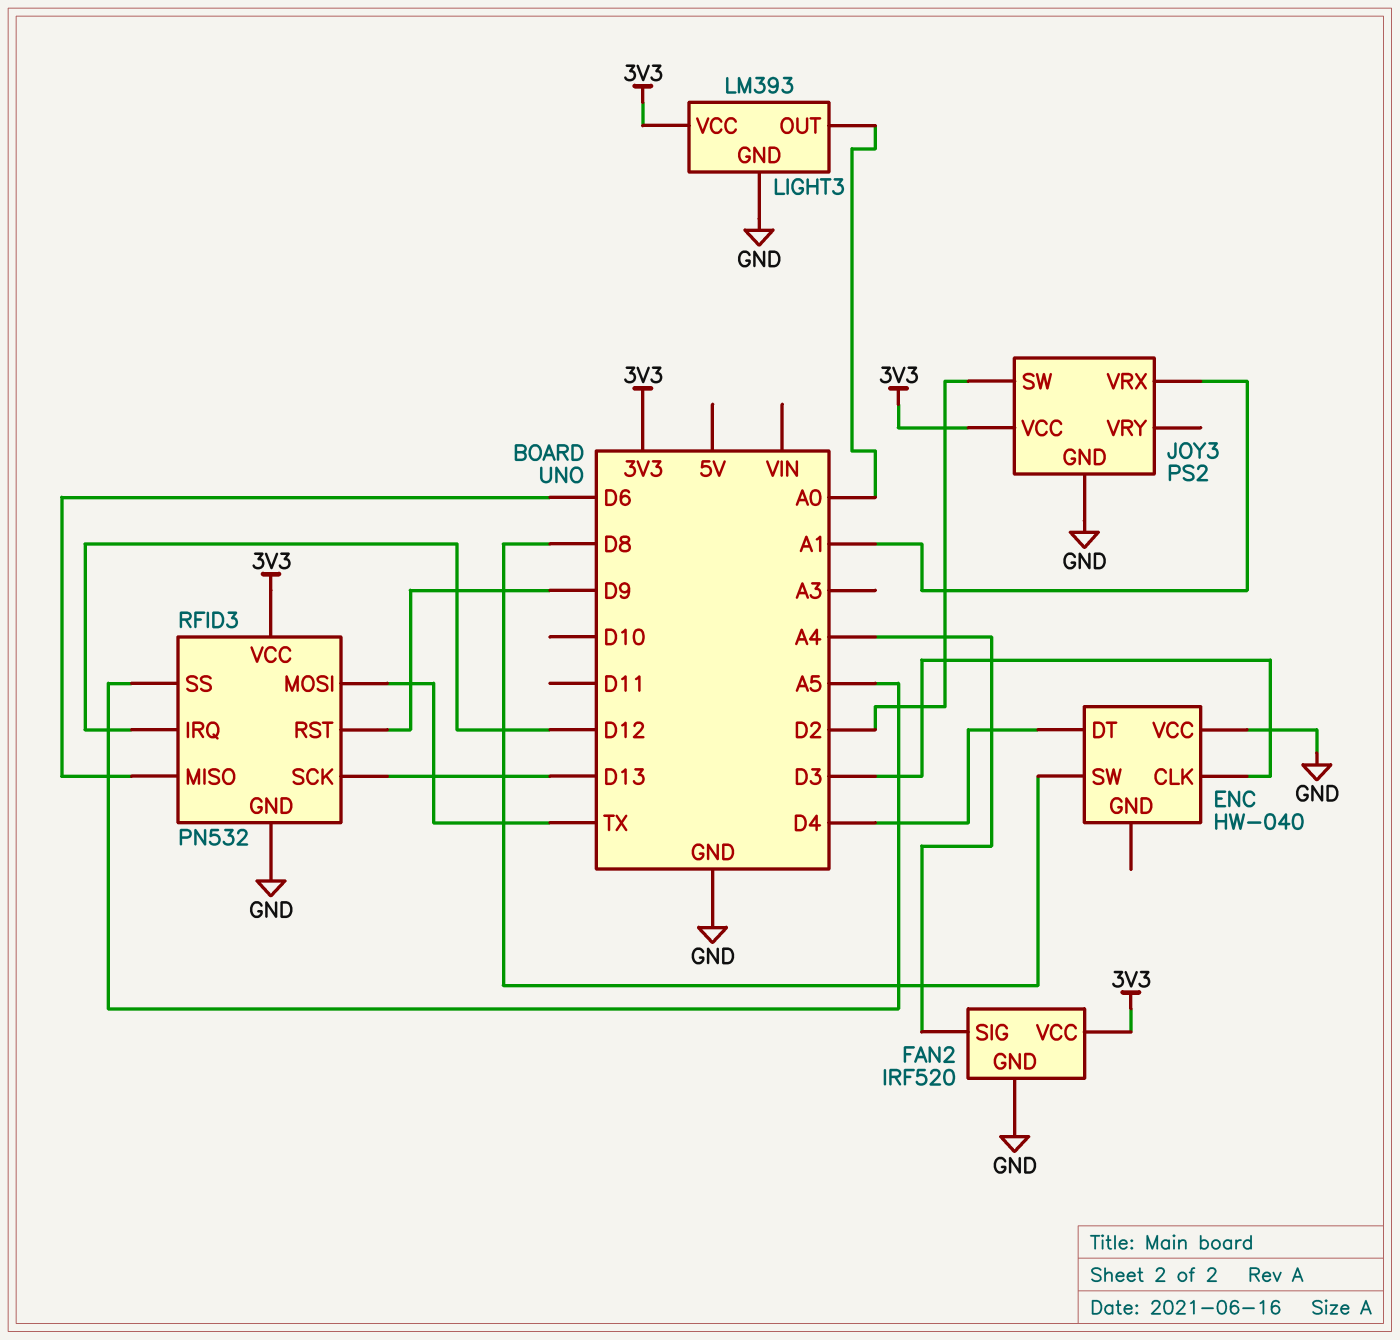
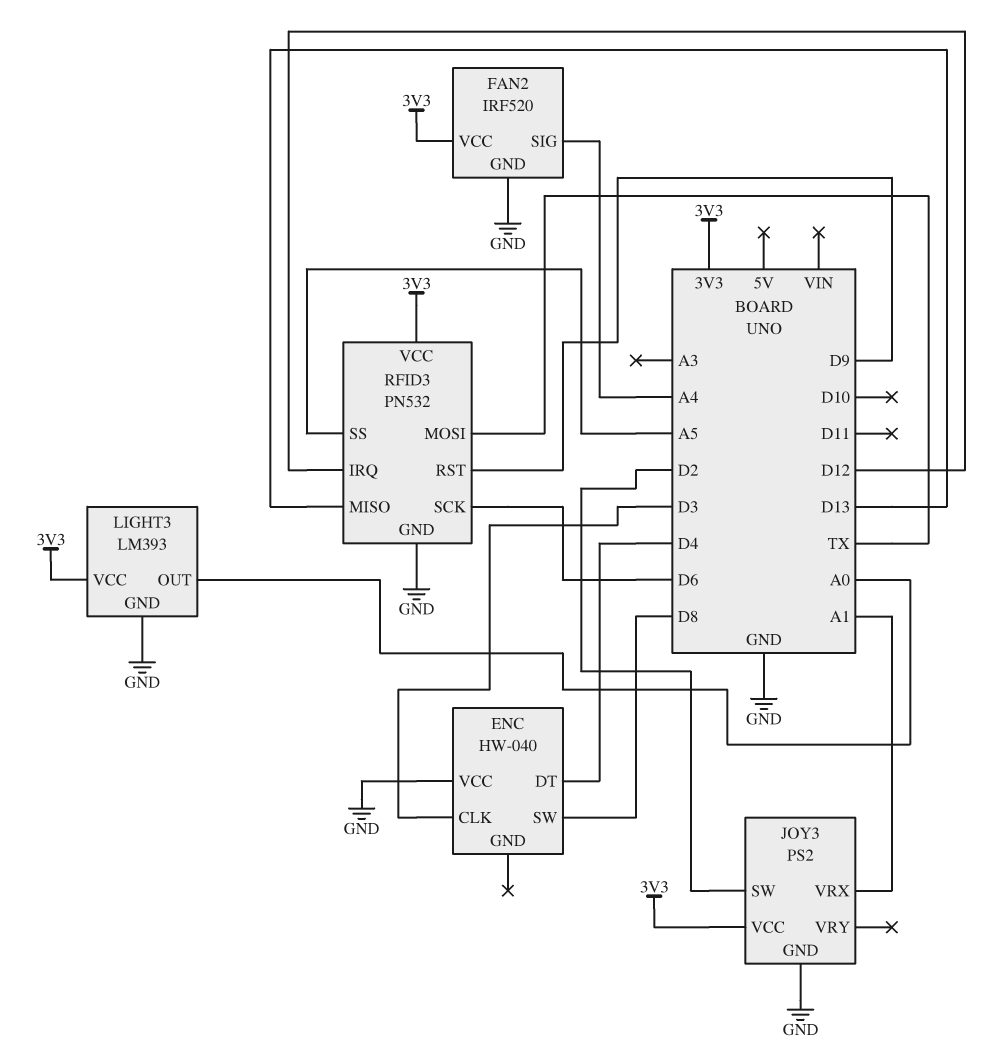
RFID3 pin MISO: D6 -> D13
RFID3 pin SCK: D13 -> D6

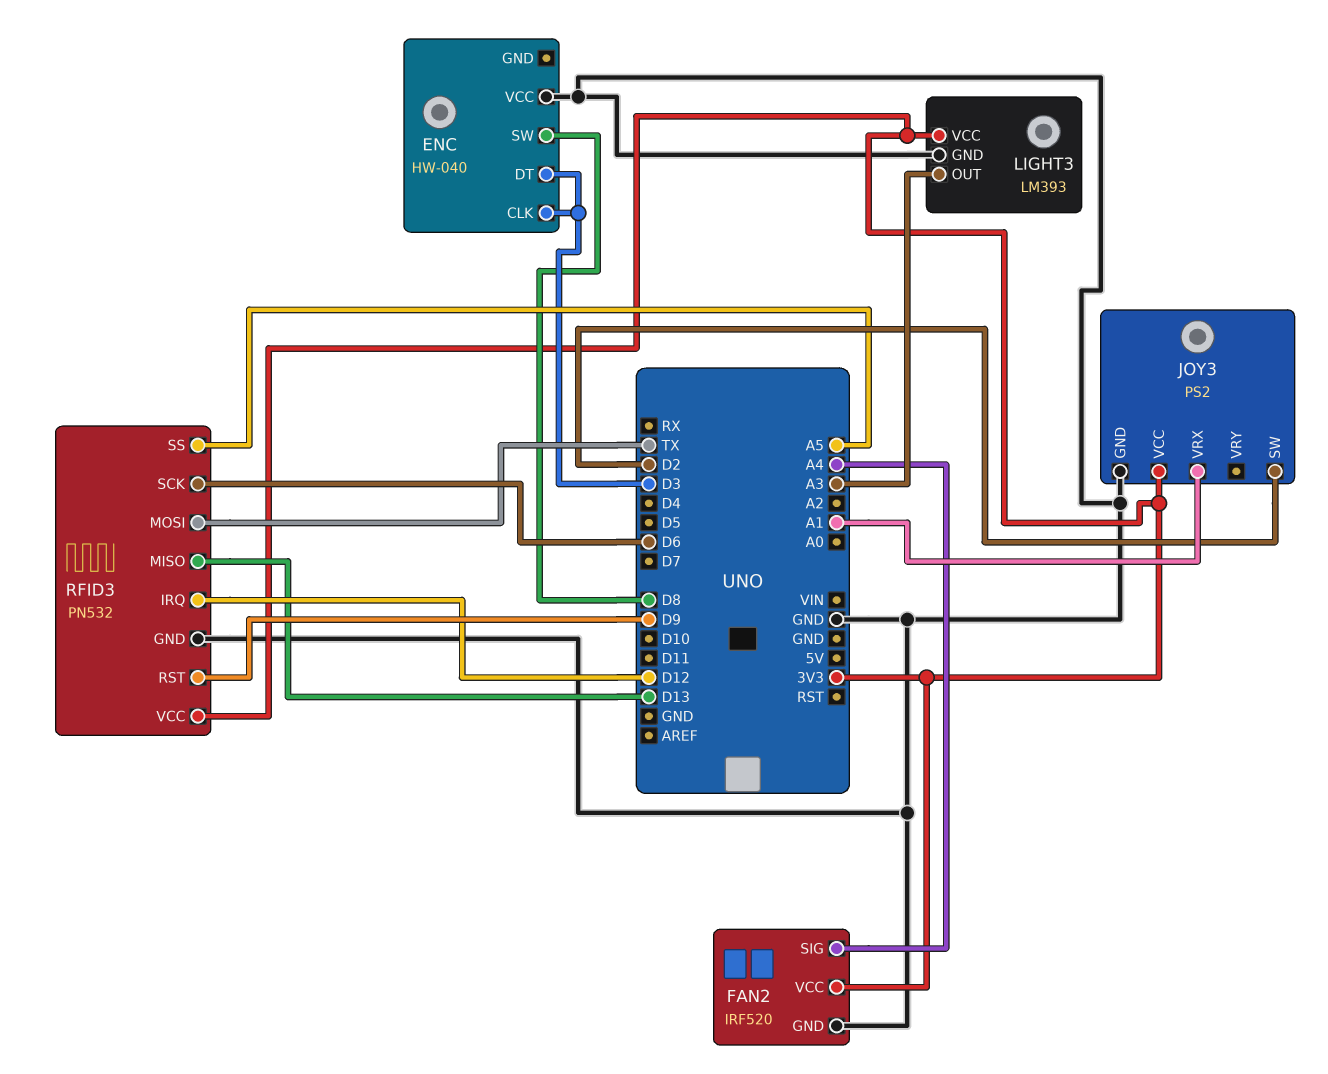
ENC pin DT: D4 -> D3
LIGHT3 pin OUT: A0 -> A3

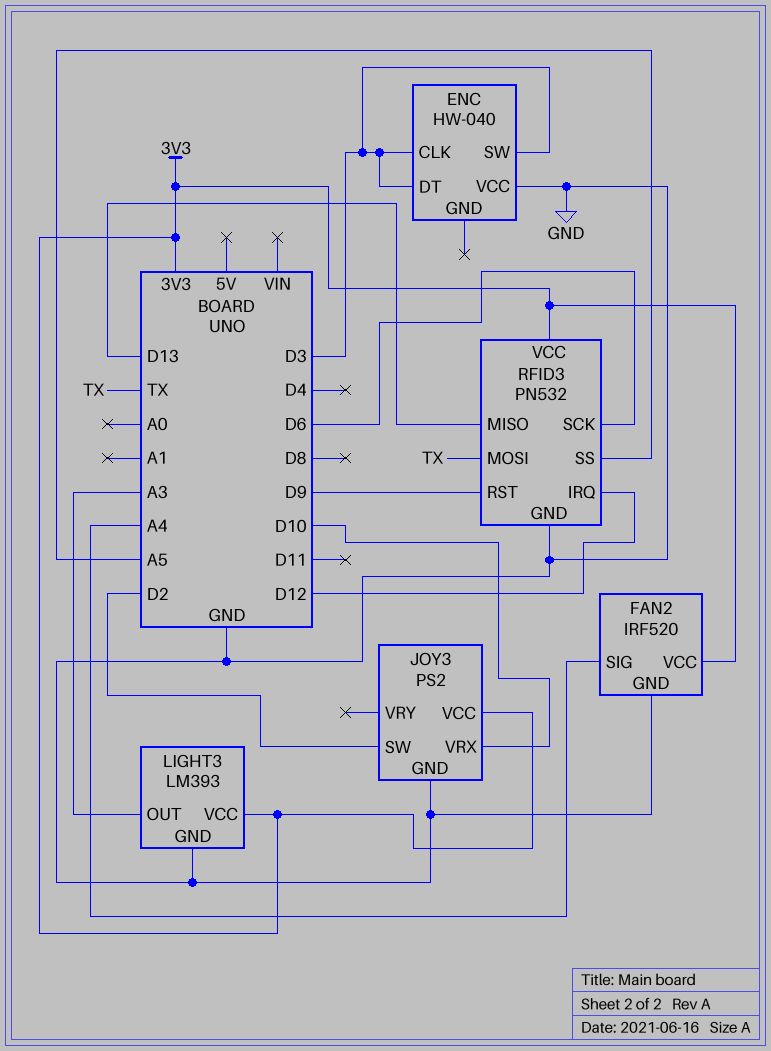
ENC pin SW: D8 -> D3
JOY3 pin VRX: A1 -> D10

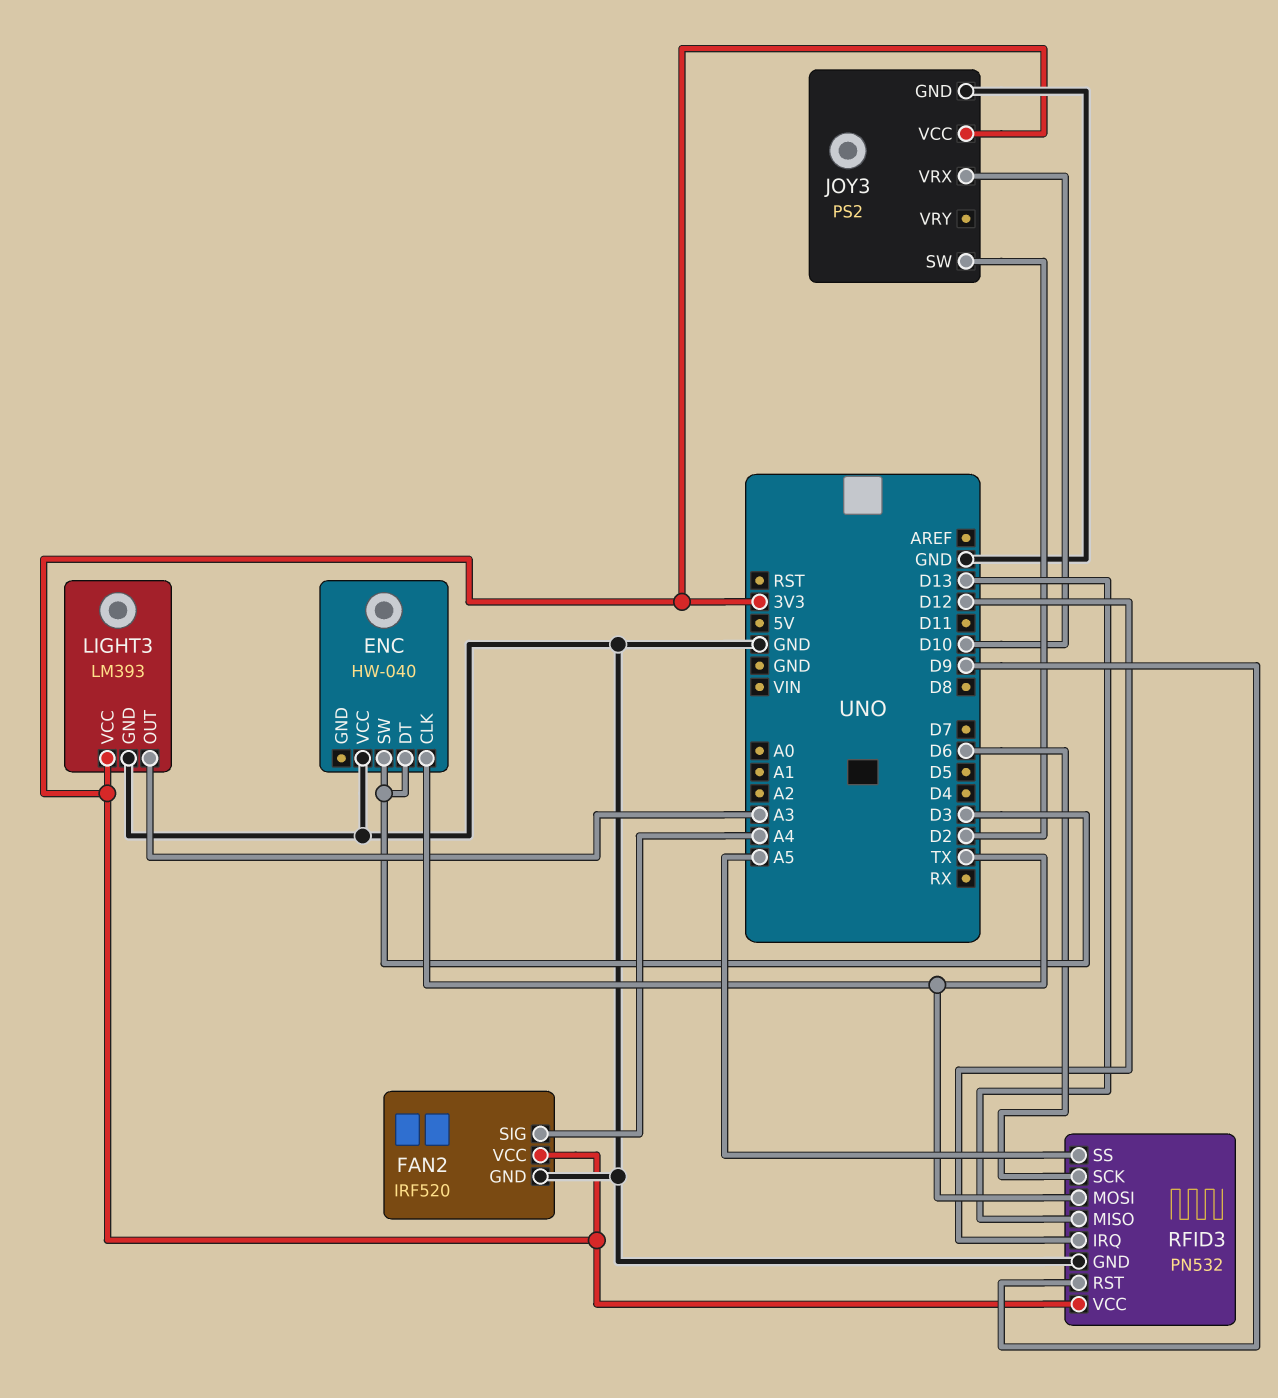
ENC pin CLK: D3 -> TX

